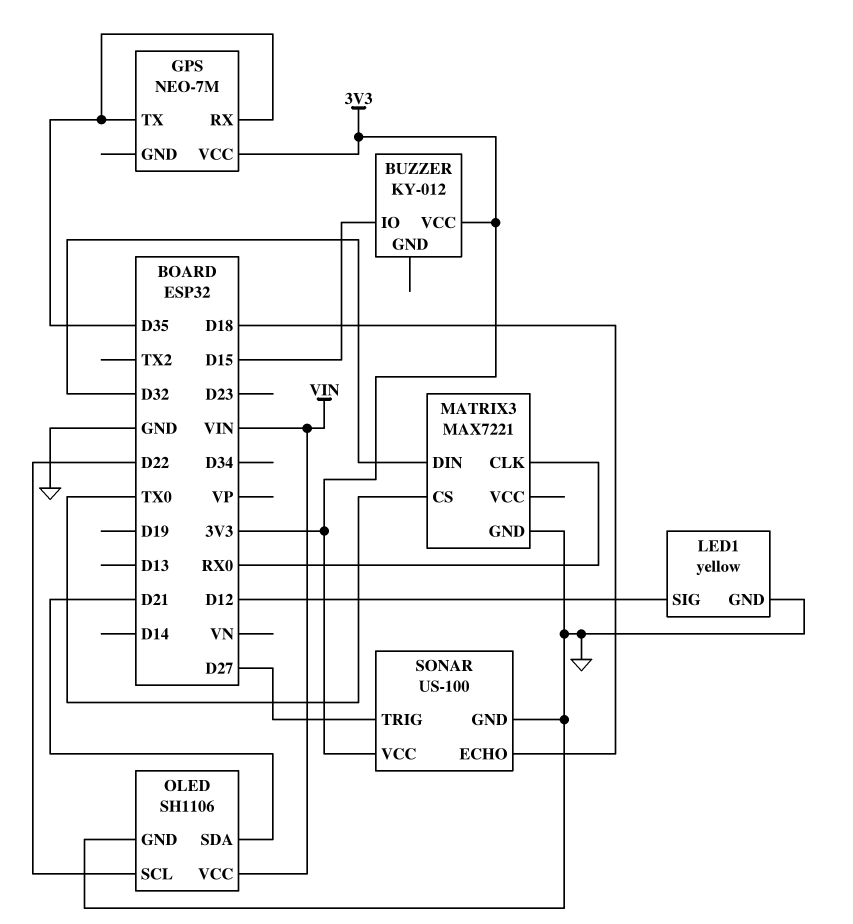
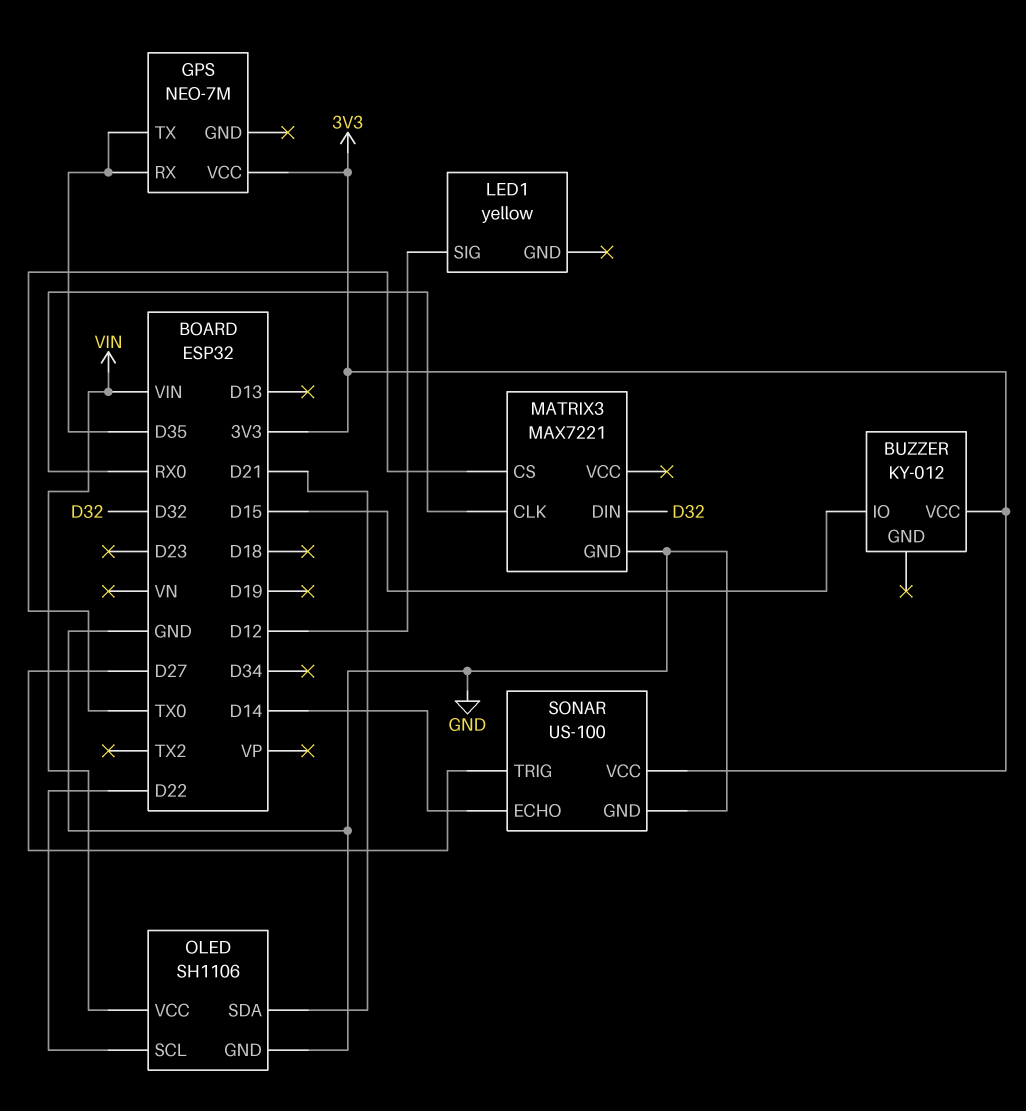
LED1 pin GND: GND -> none
SONAR pin ECHO: D18 -> D14

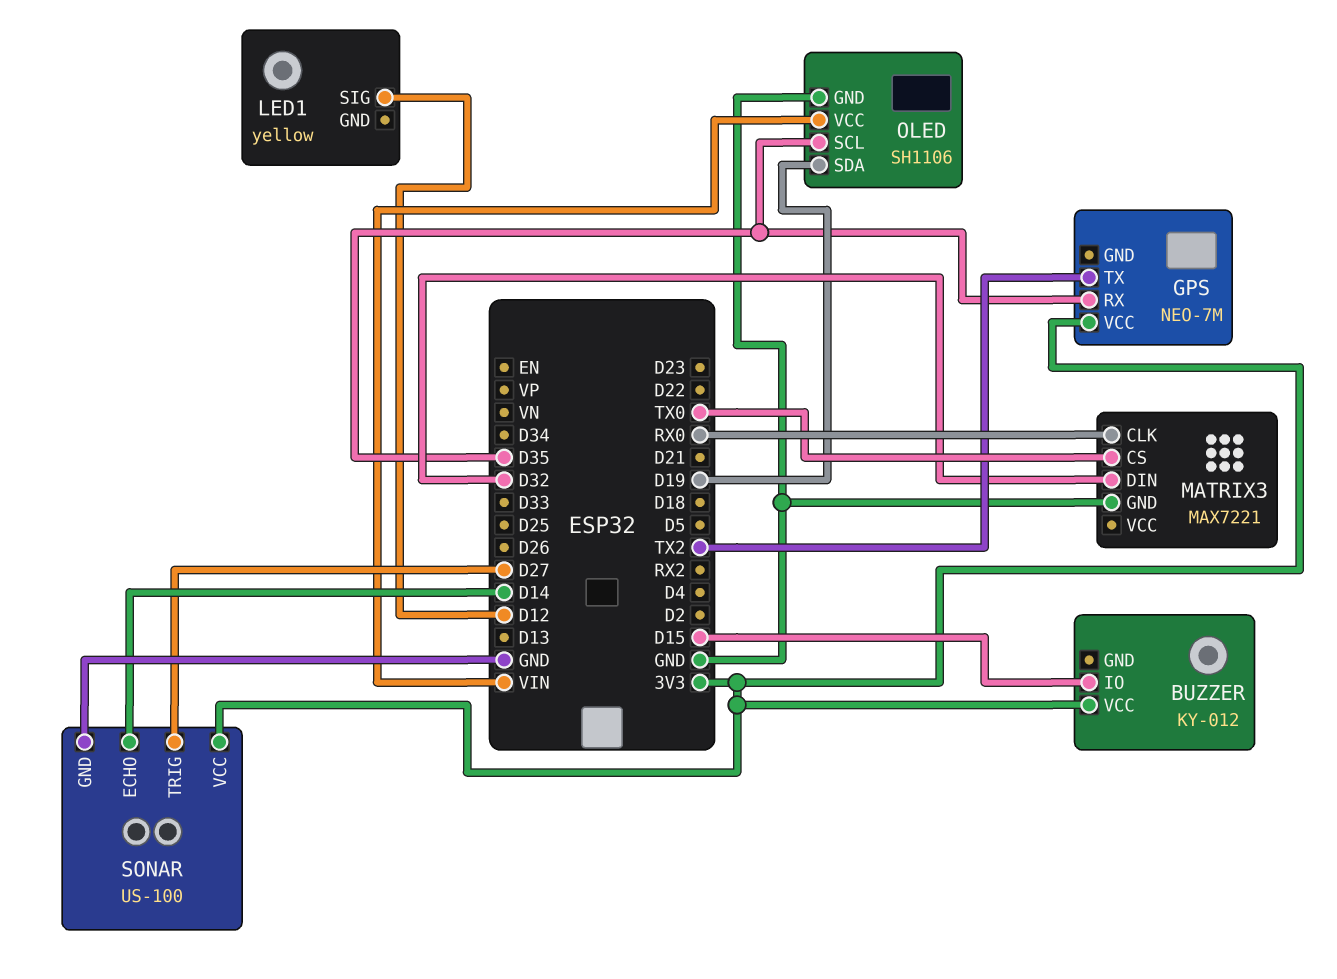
GPS pin TX: D35 -> TX2
OLED pin SCL: D22 -> D35
OLED pin SDA: D21 -> D19

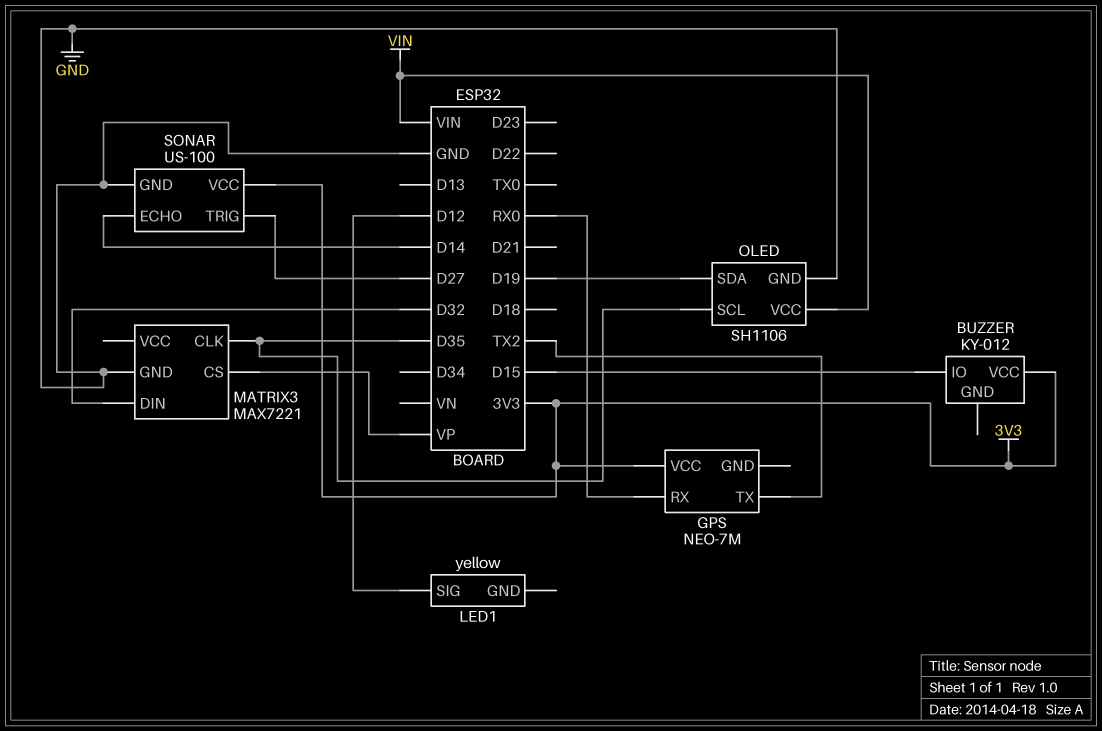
GPS pin RX: D35 -> RX0
MATRIX3 pin CLK: RX0 -> D35
MATRIX3 pin CS: TX0 -> VP

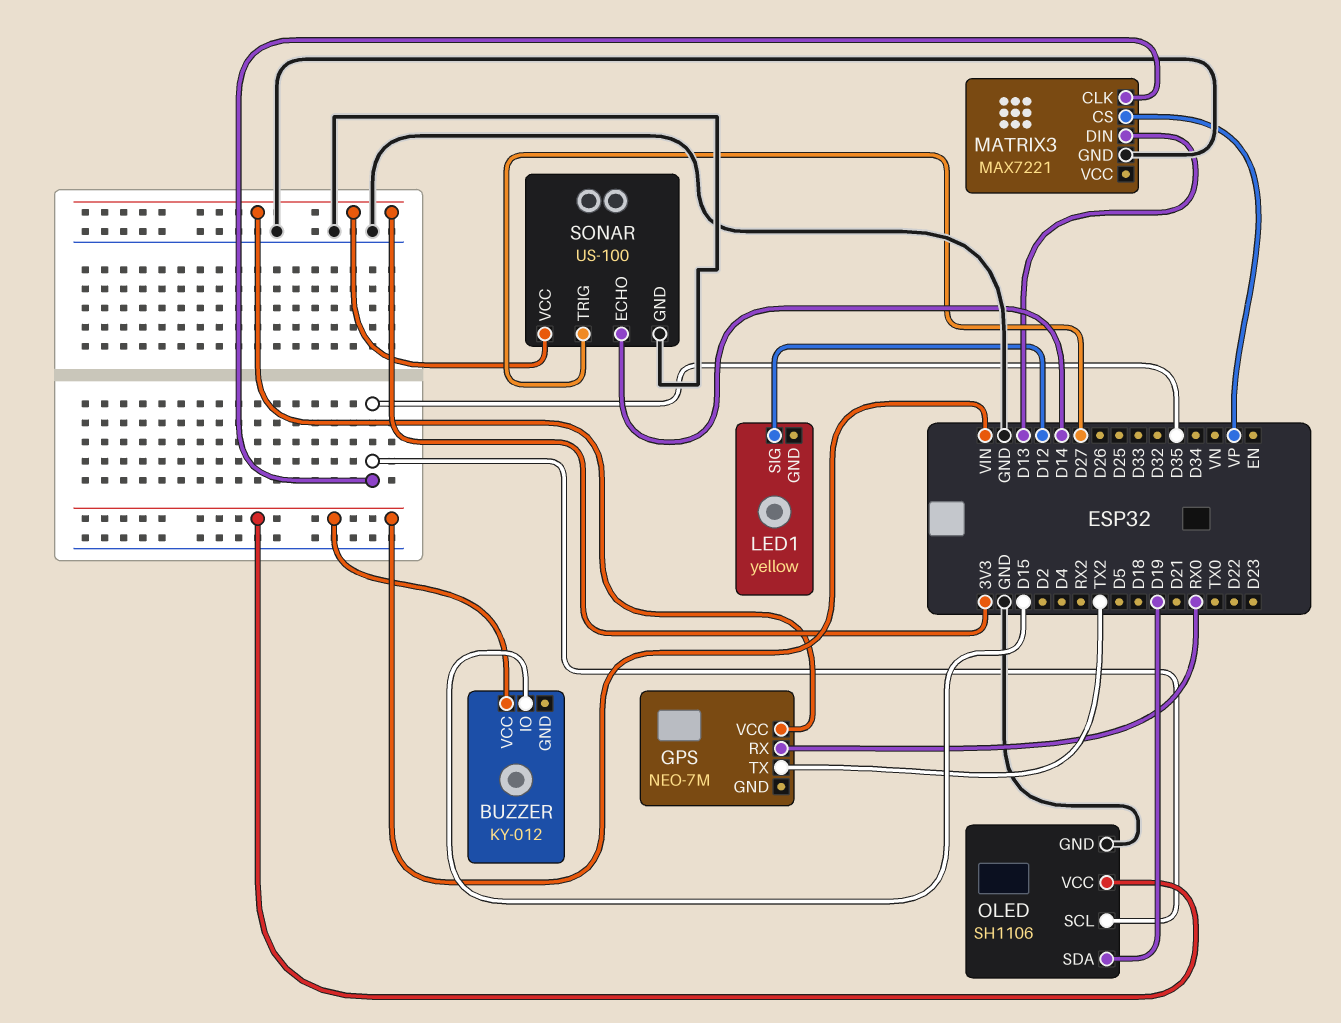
BUZZER pin VCC: 3V3 -> VIN
MATRIX3 pin DIN: D32 -> D13

